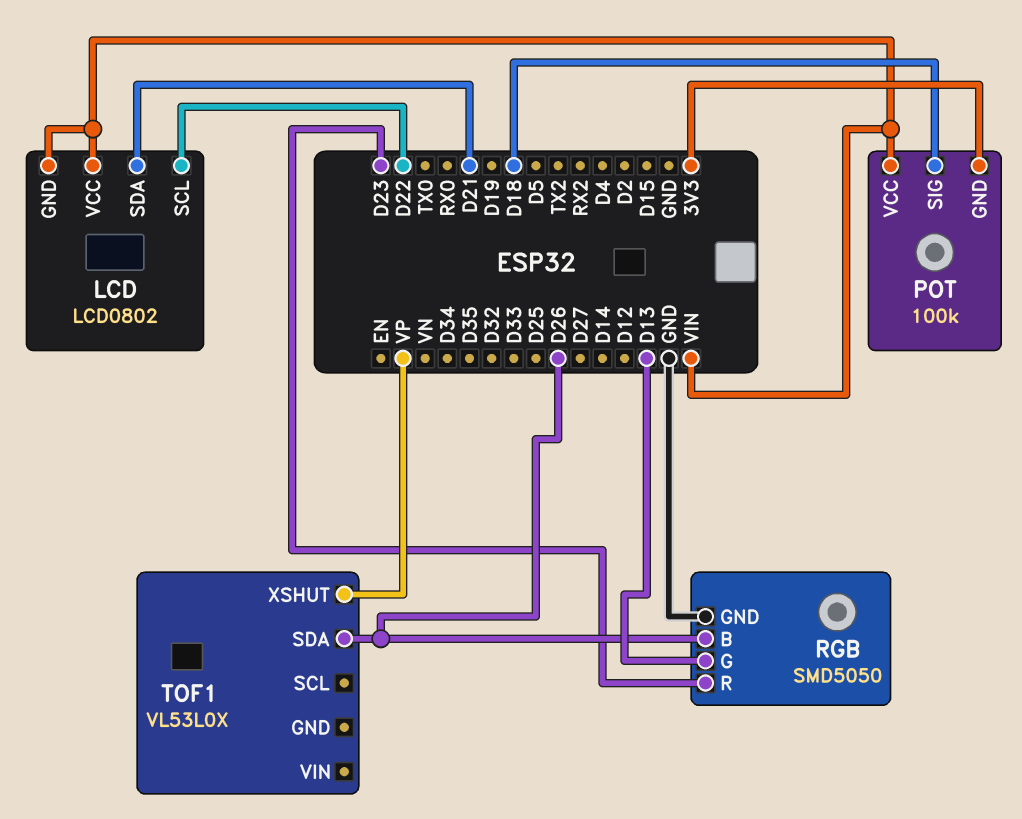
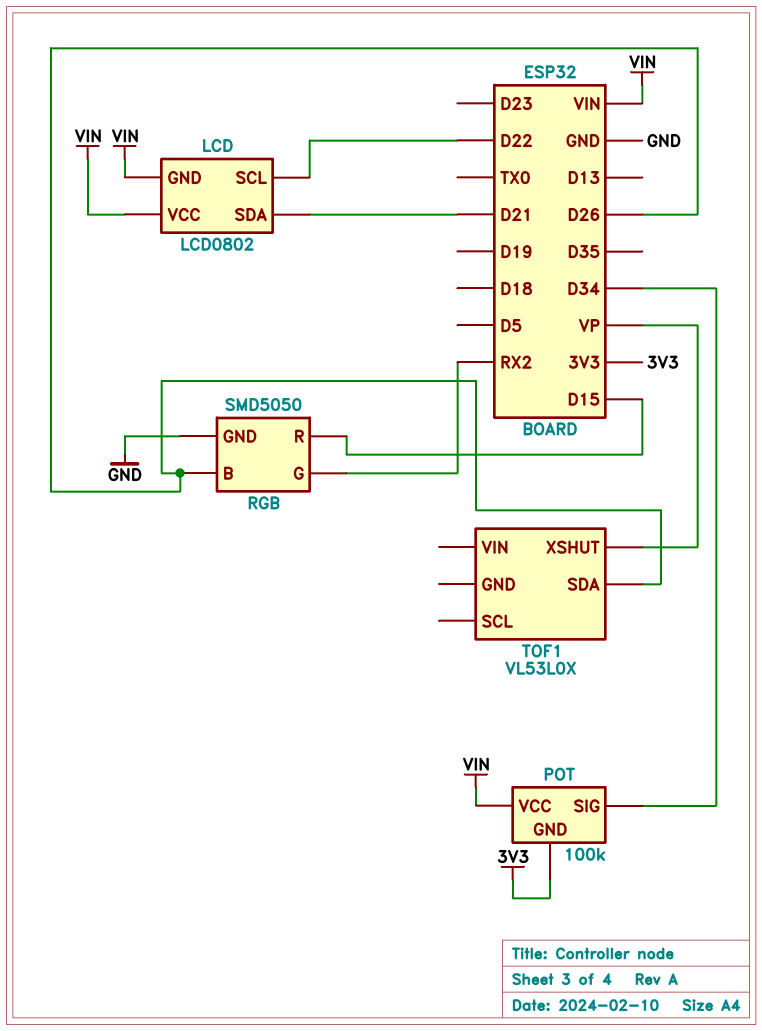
POT pin SIG: D18 -> D34
RGB pin G: D13 -> RX2
RGB pin R: D23 -> D15

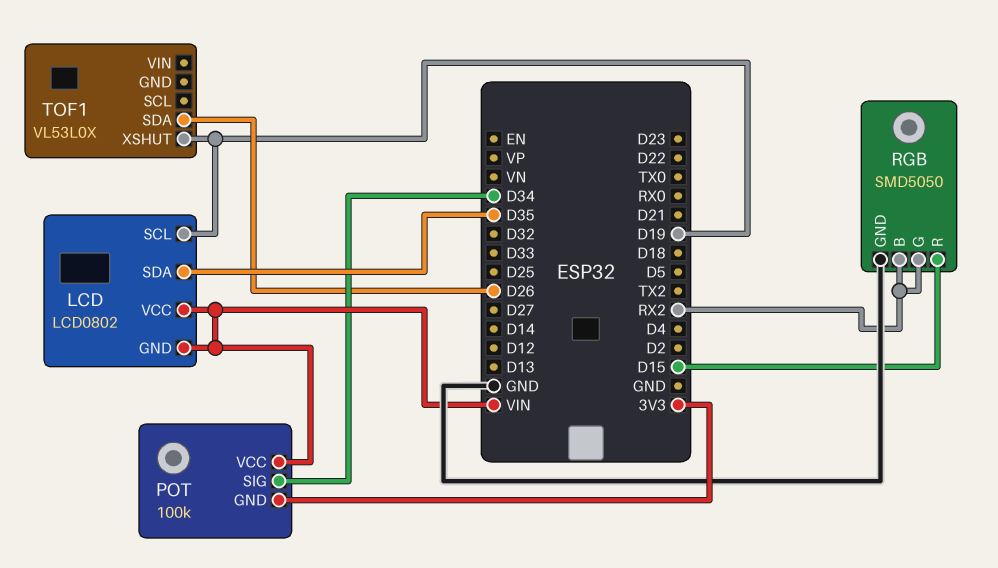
LCD pin SCL: D22 -> D19
LCD pin SDA: D21 -> D35
RGB pin B: D26 -> RX2
TOF1 pin XSHUT: VP -> D19

